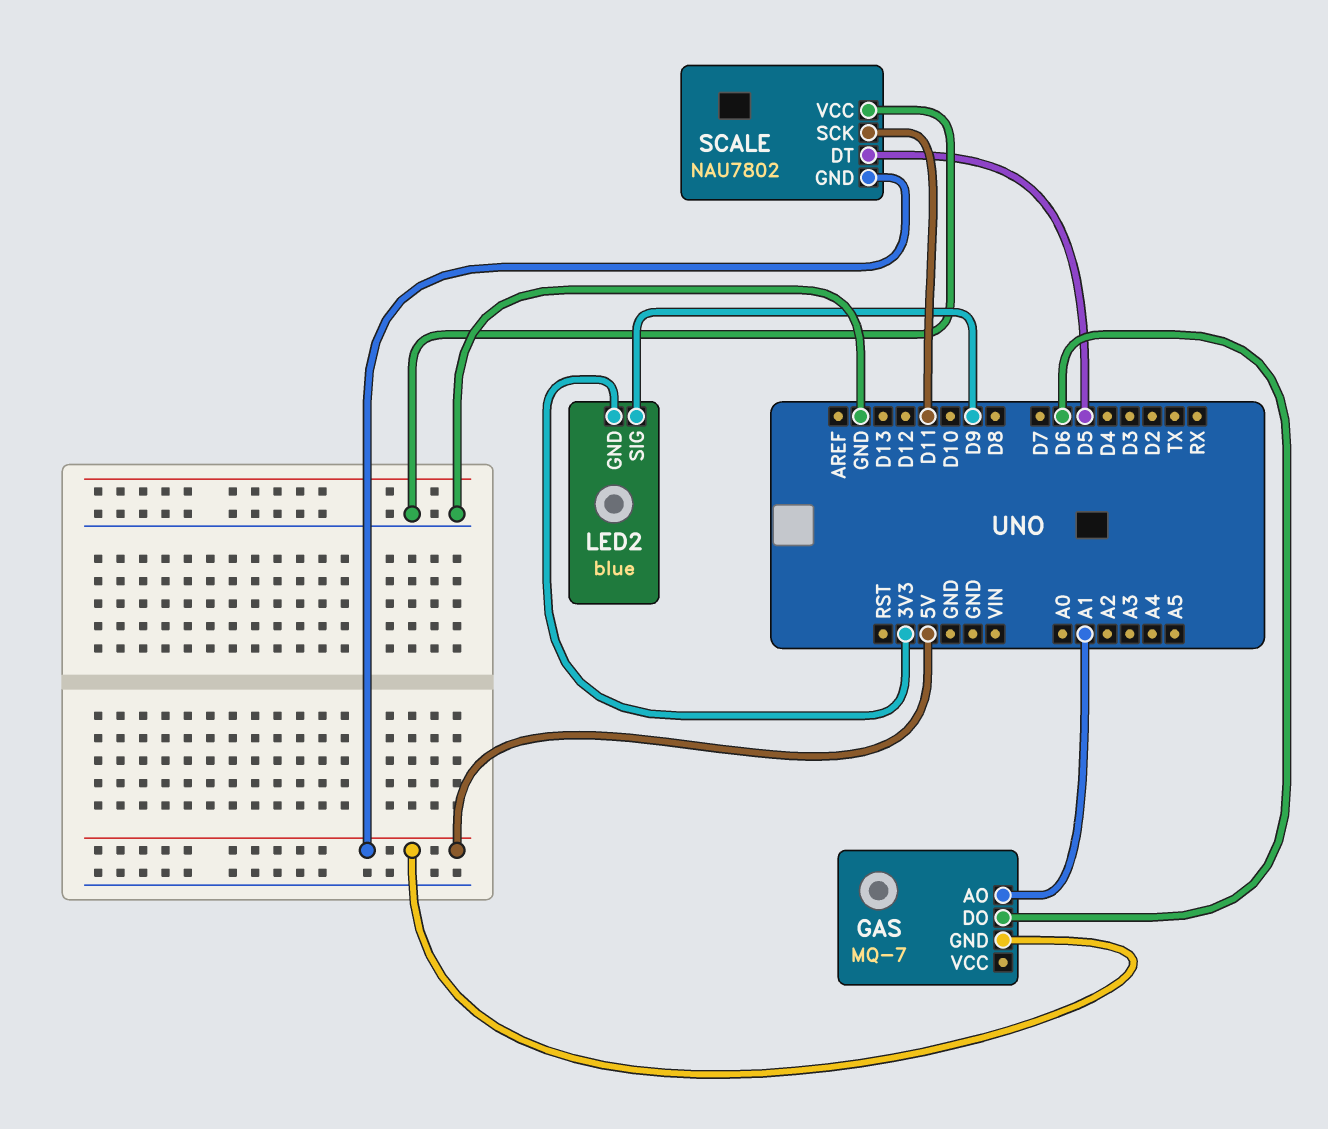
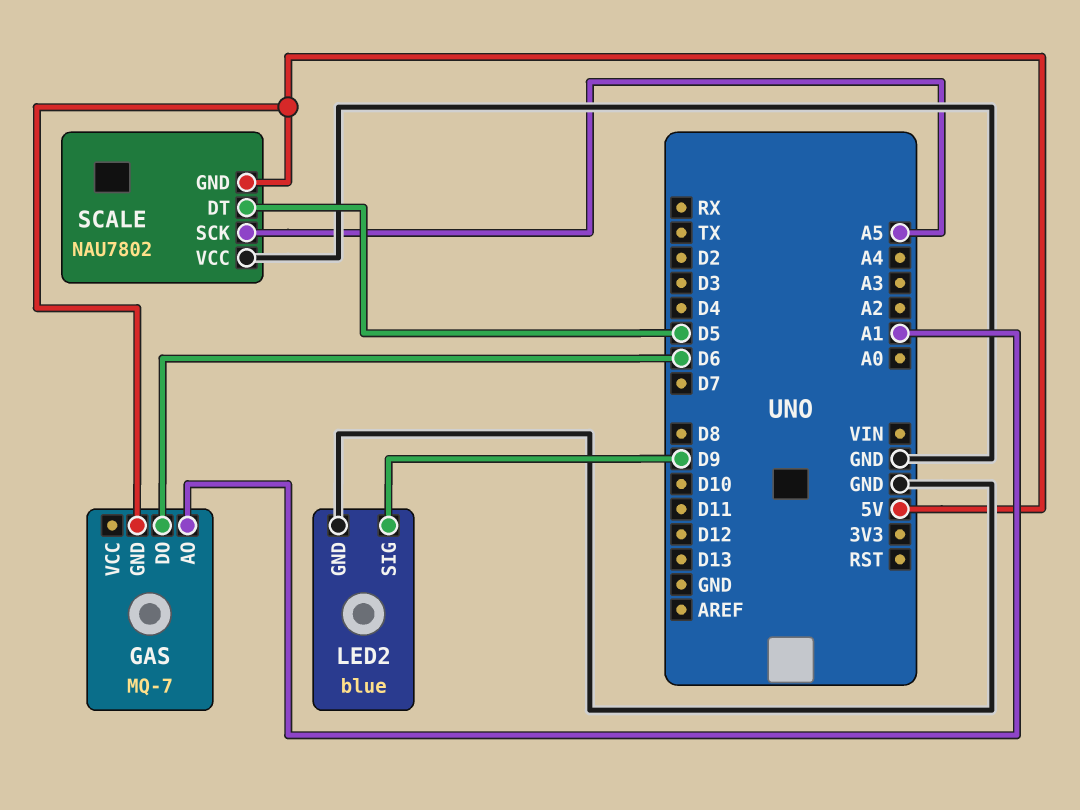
LED2 pin GND: 3V3 -> GND
SCALE pin SCK: D11 -> A5

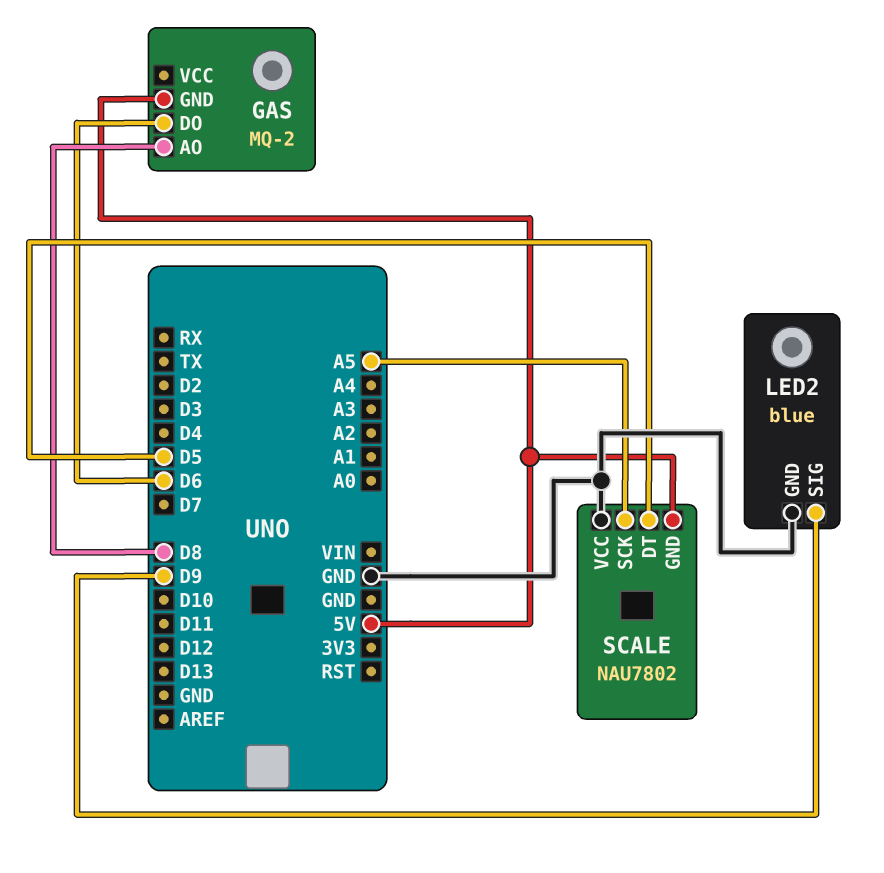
GAS: MQ-7 -> MQ-2
GAS pin AO: A1 -> D8

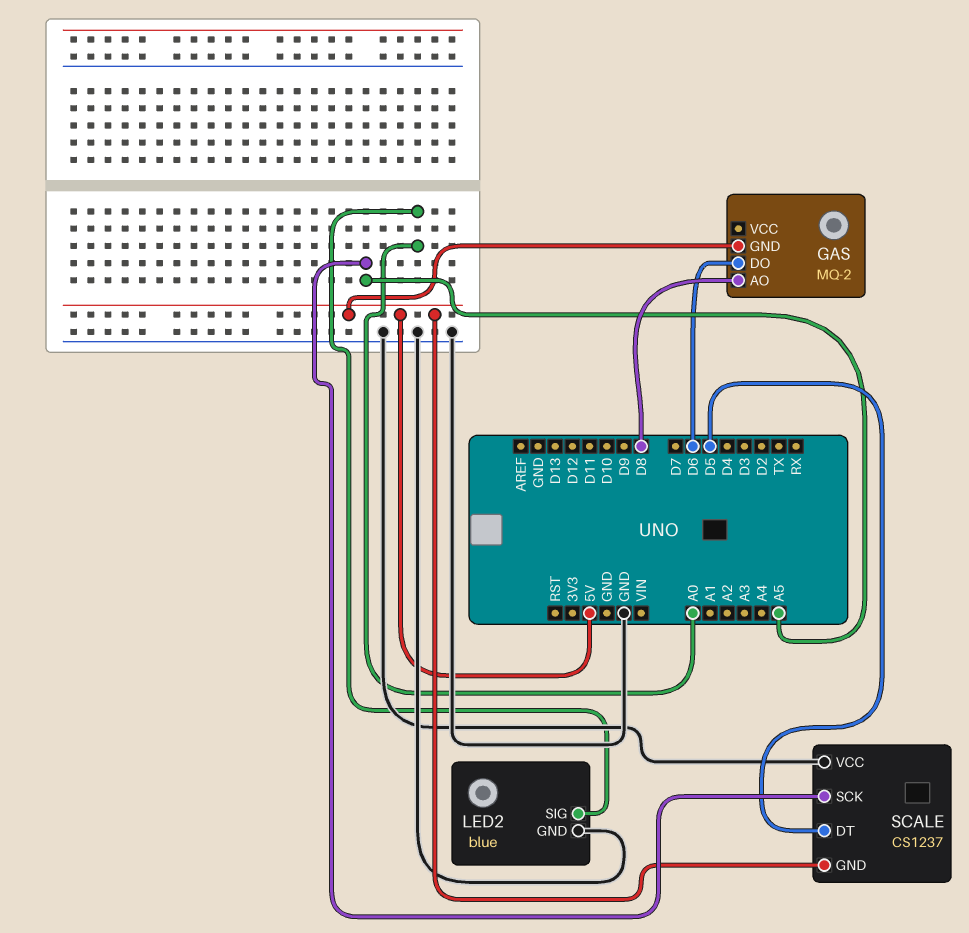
LED2 pin SIG: D9 -> A0
SCALE: NAU7802 -> CS1237

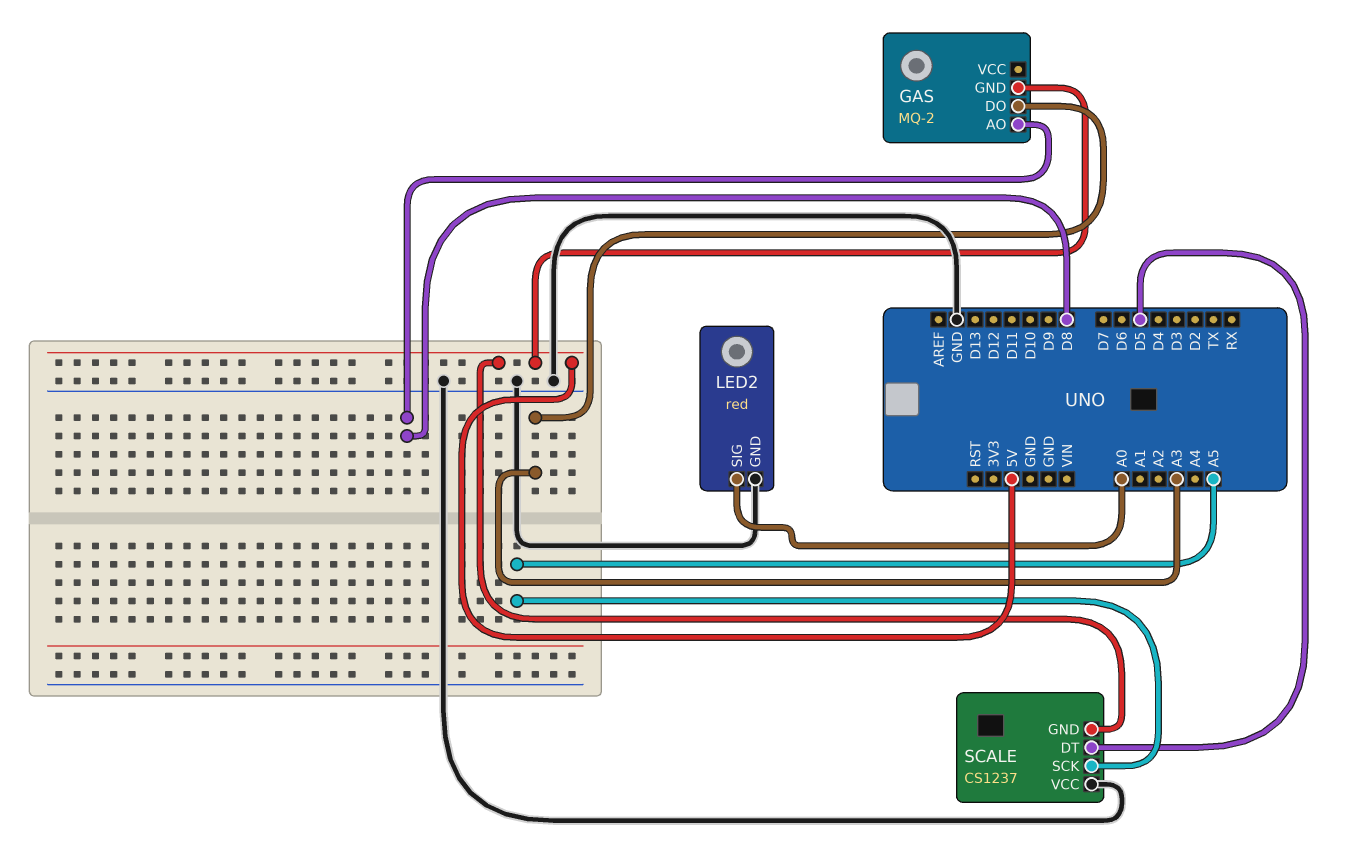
GAS pin DO: D6 -> A3
LED2: blue -> red

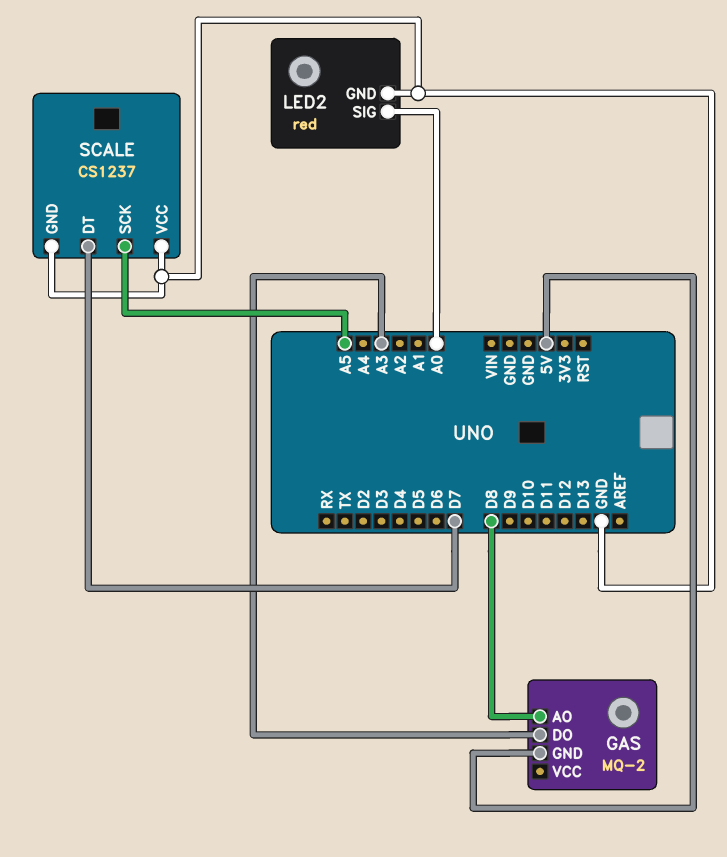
SCALE pin DT: D5 -> D7
SCALE pin GND: 5V -> GND

